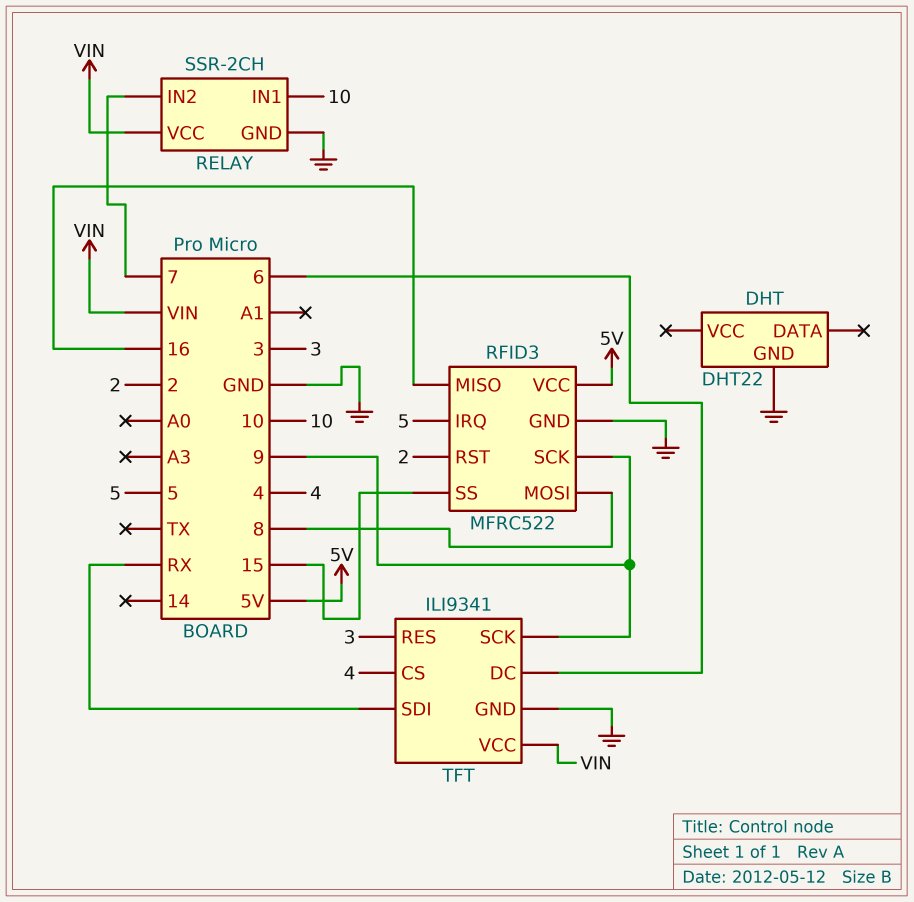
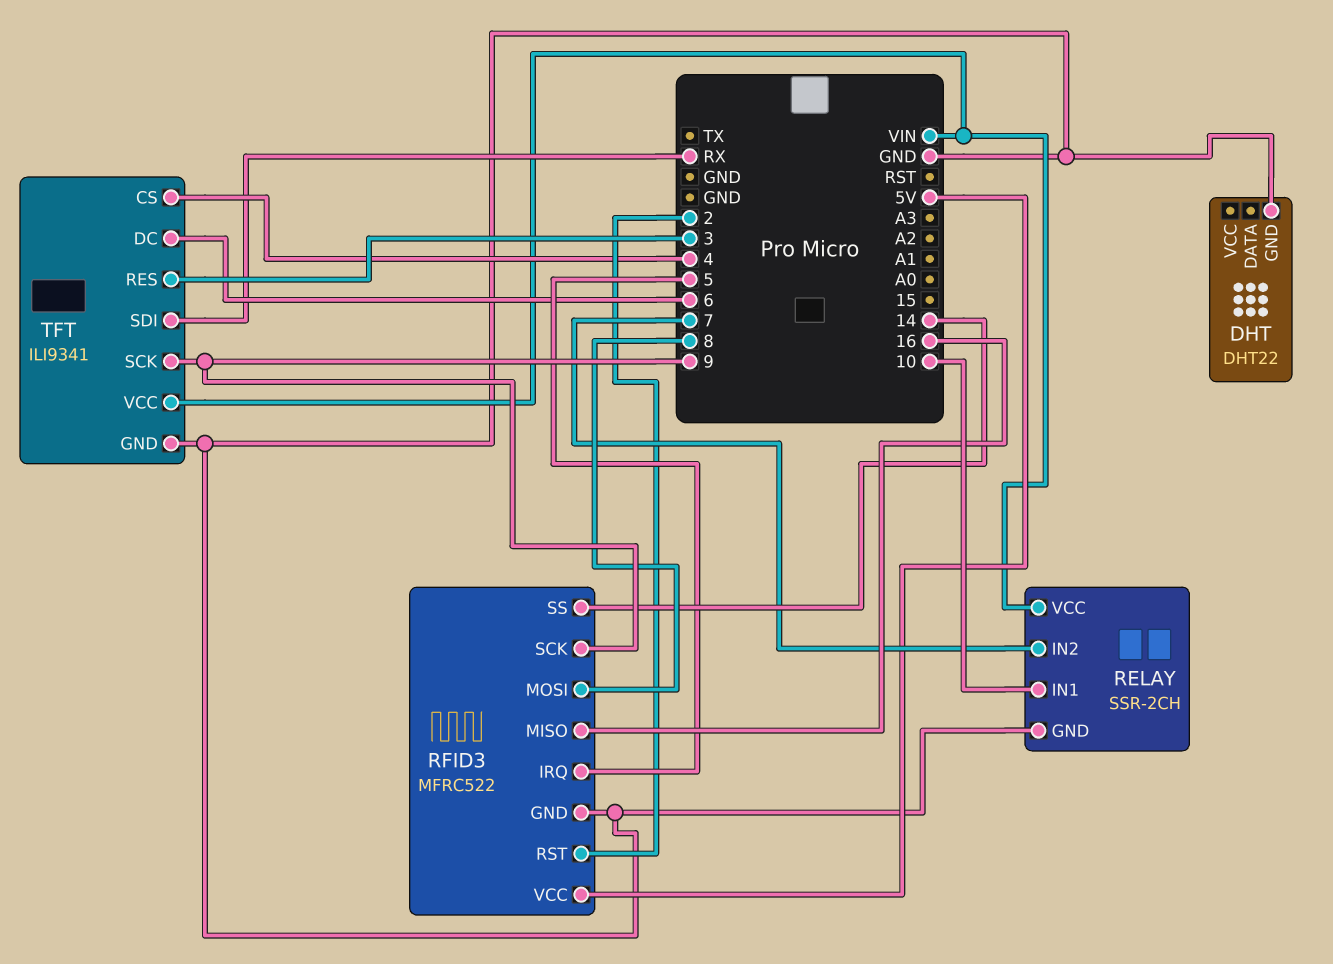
RFID3 pin SS: 15 -> 14

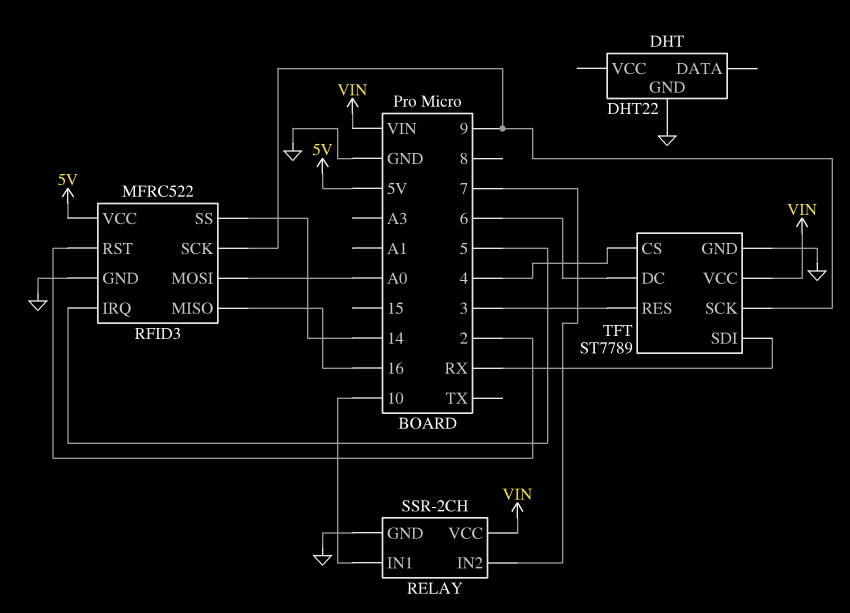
RFID3 pin MOSI: 8 -> A0
TFT: ILI9341 -> ST7789

